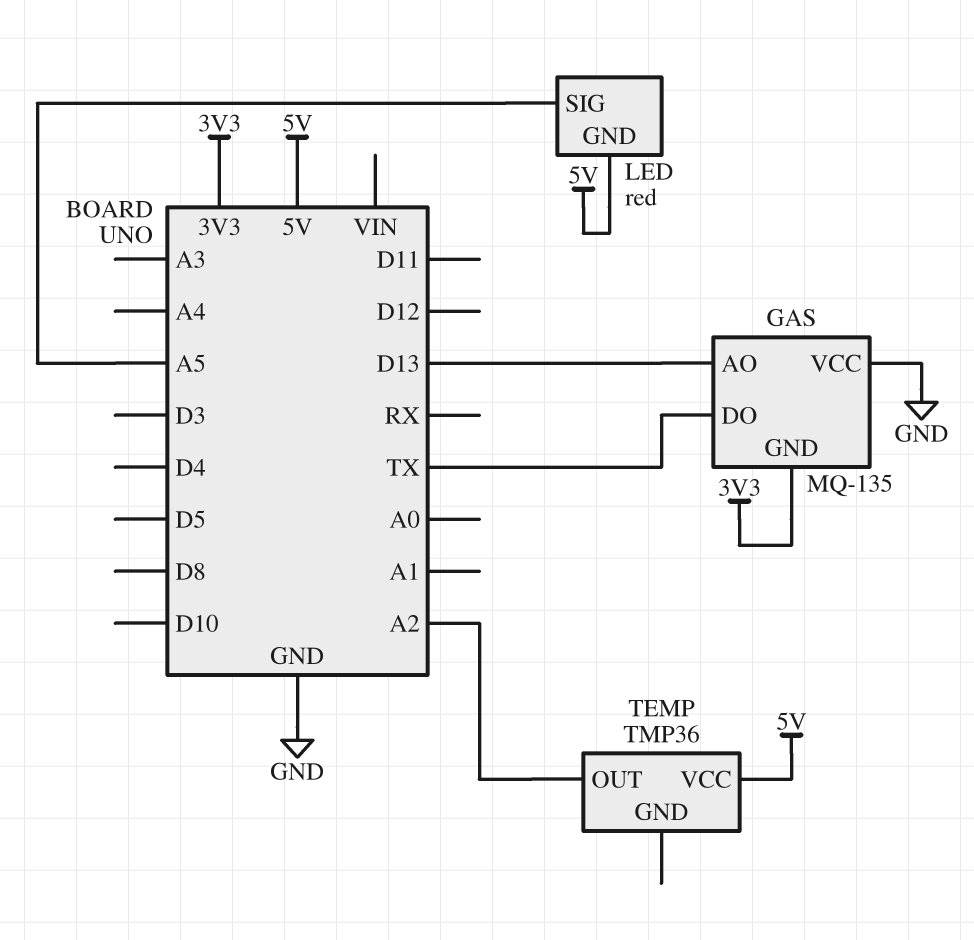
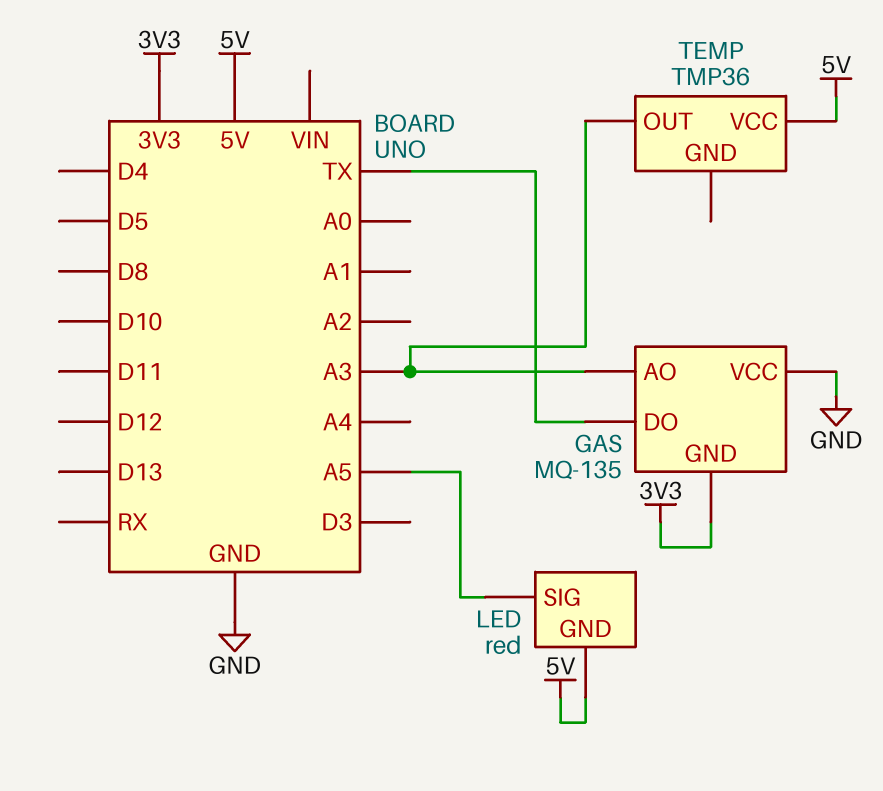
GAS pin AO: D13 -> A3
TEMP pin OUT: A2 -> A3

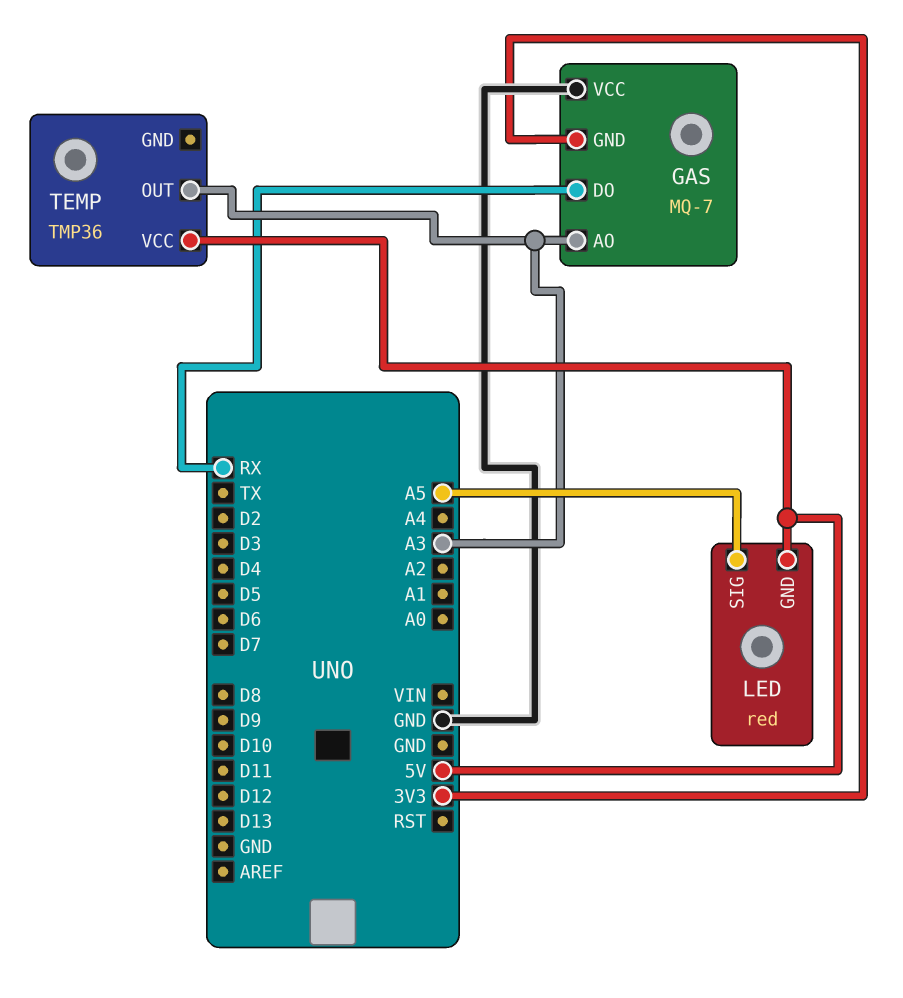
GAS: MQ-135 -> MQ-7
GAS pin DO: TX -> RX

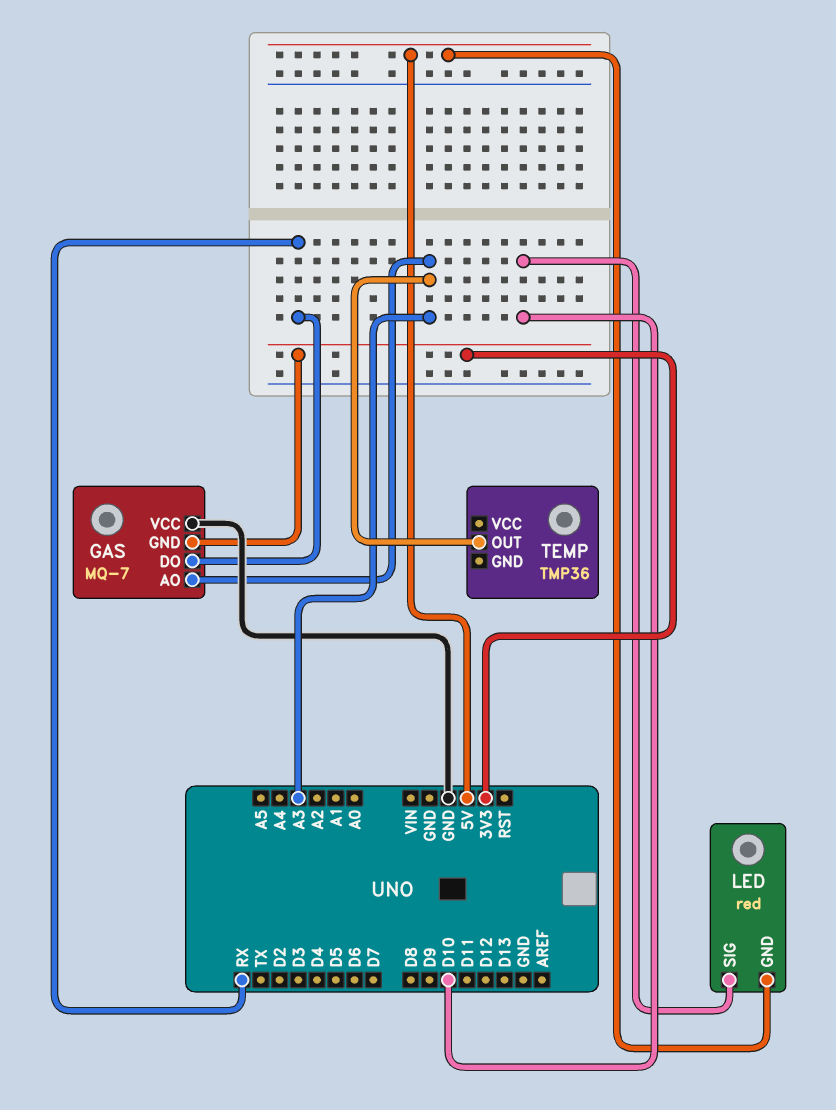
LED pin SIG: A5 -> D10
TEMP pin VCC: 5V -> none

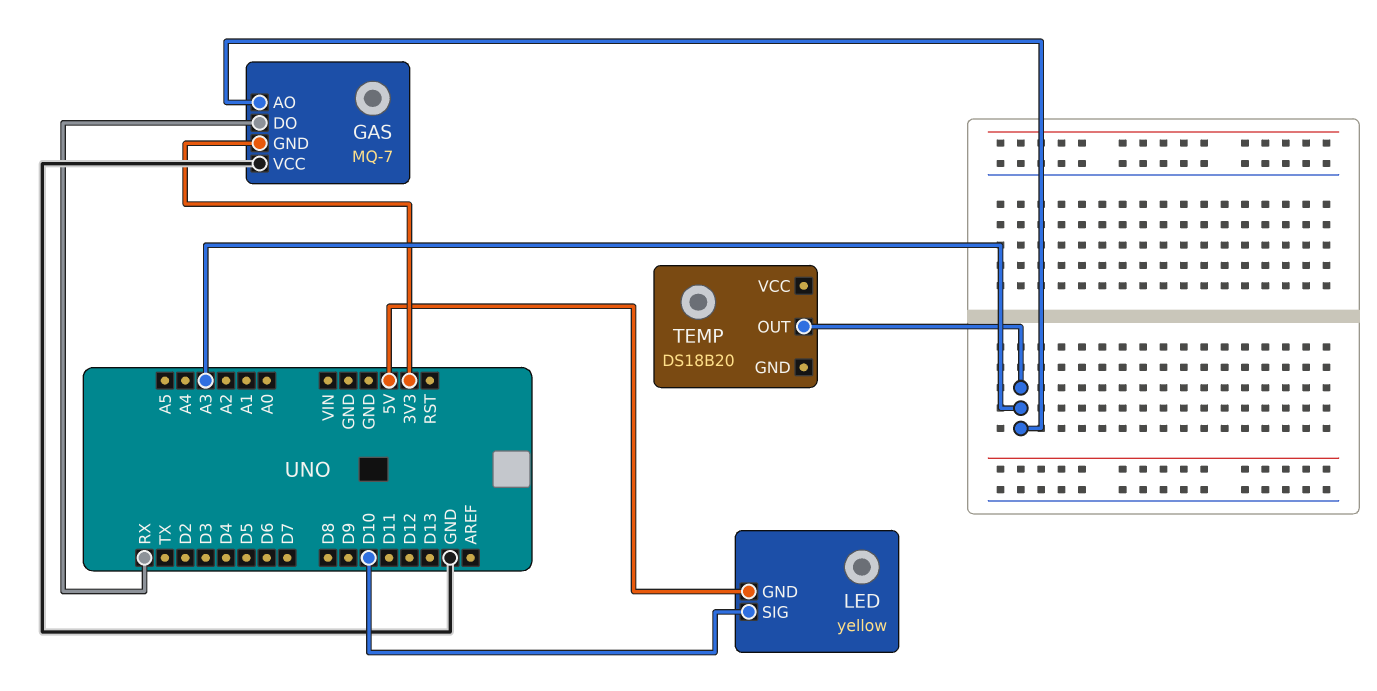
LED: red -> yellow
TEMP: TMP36 -> DS18B20

